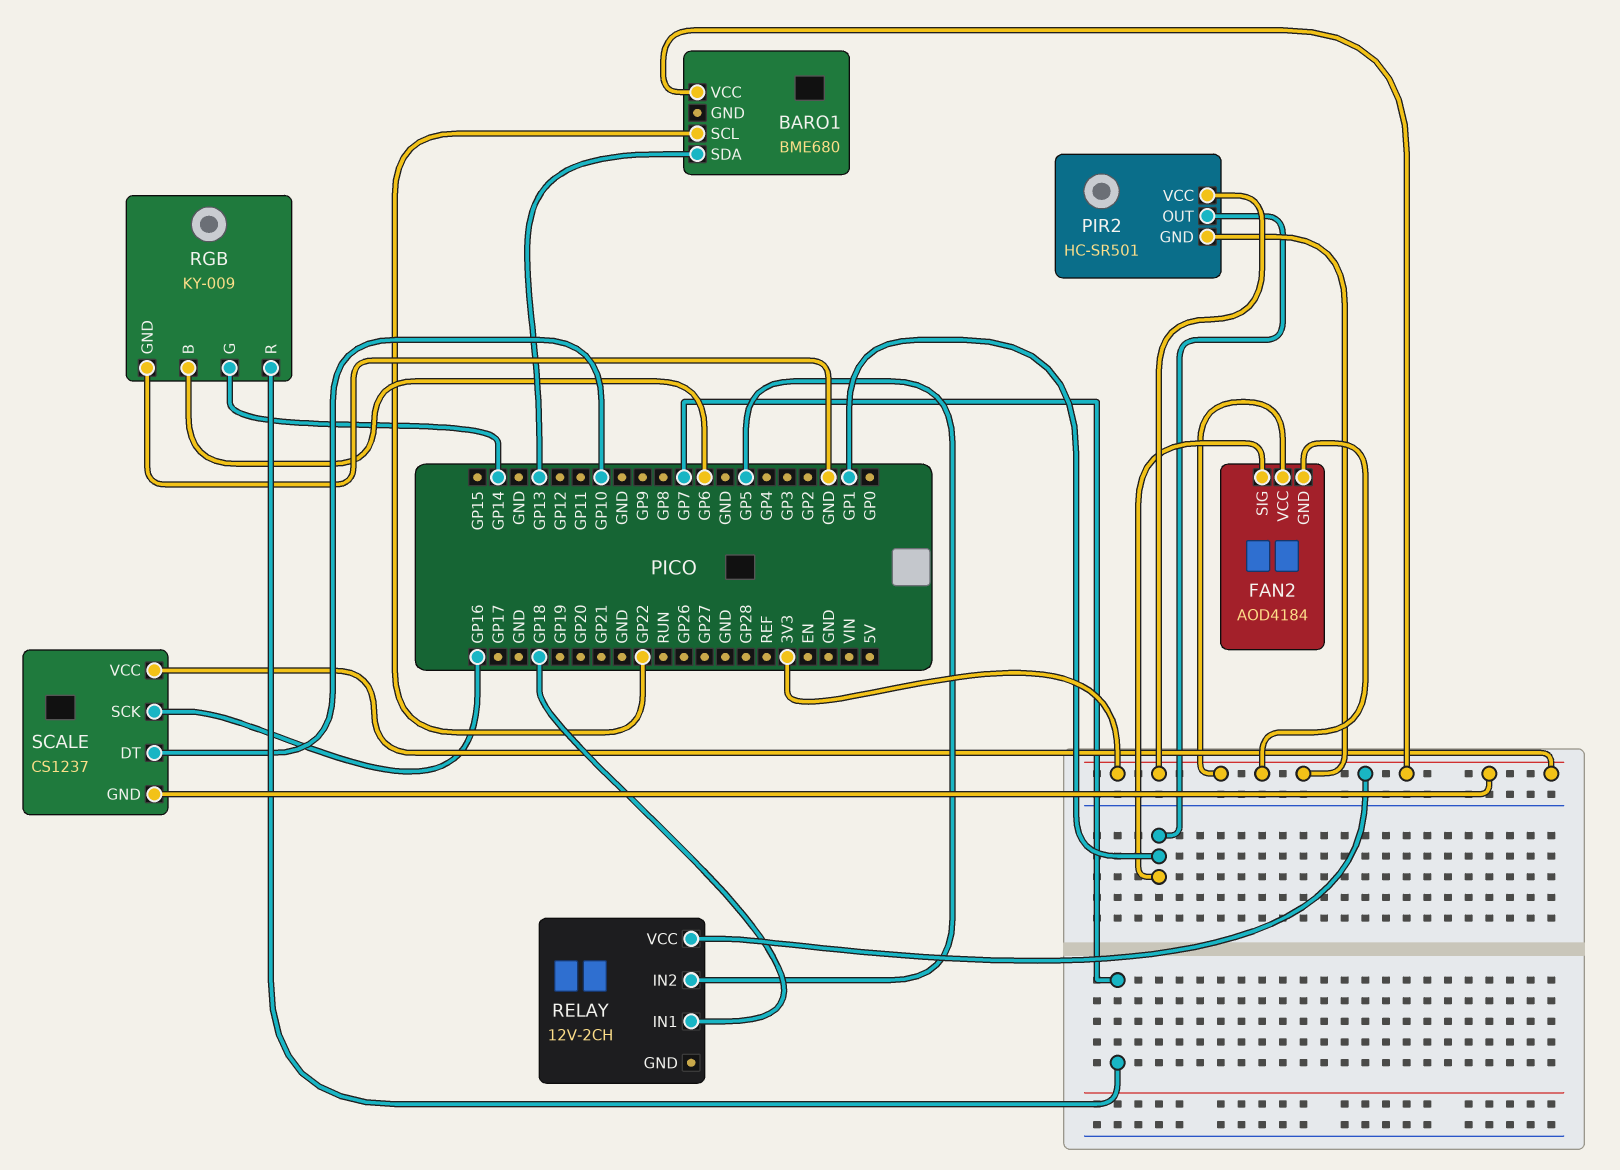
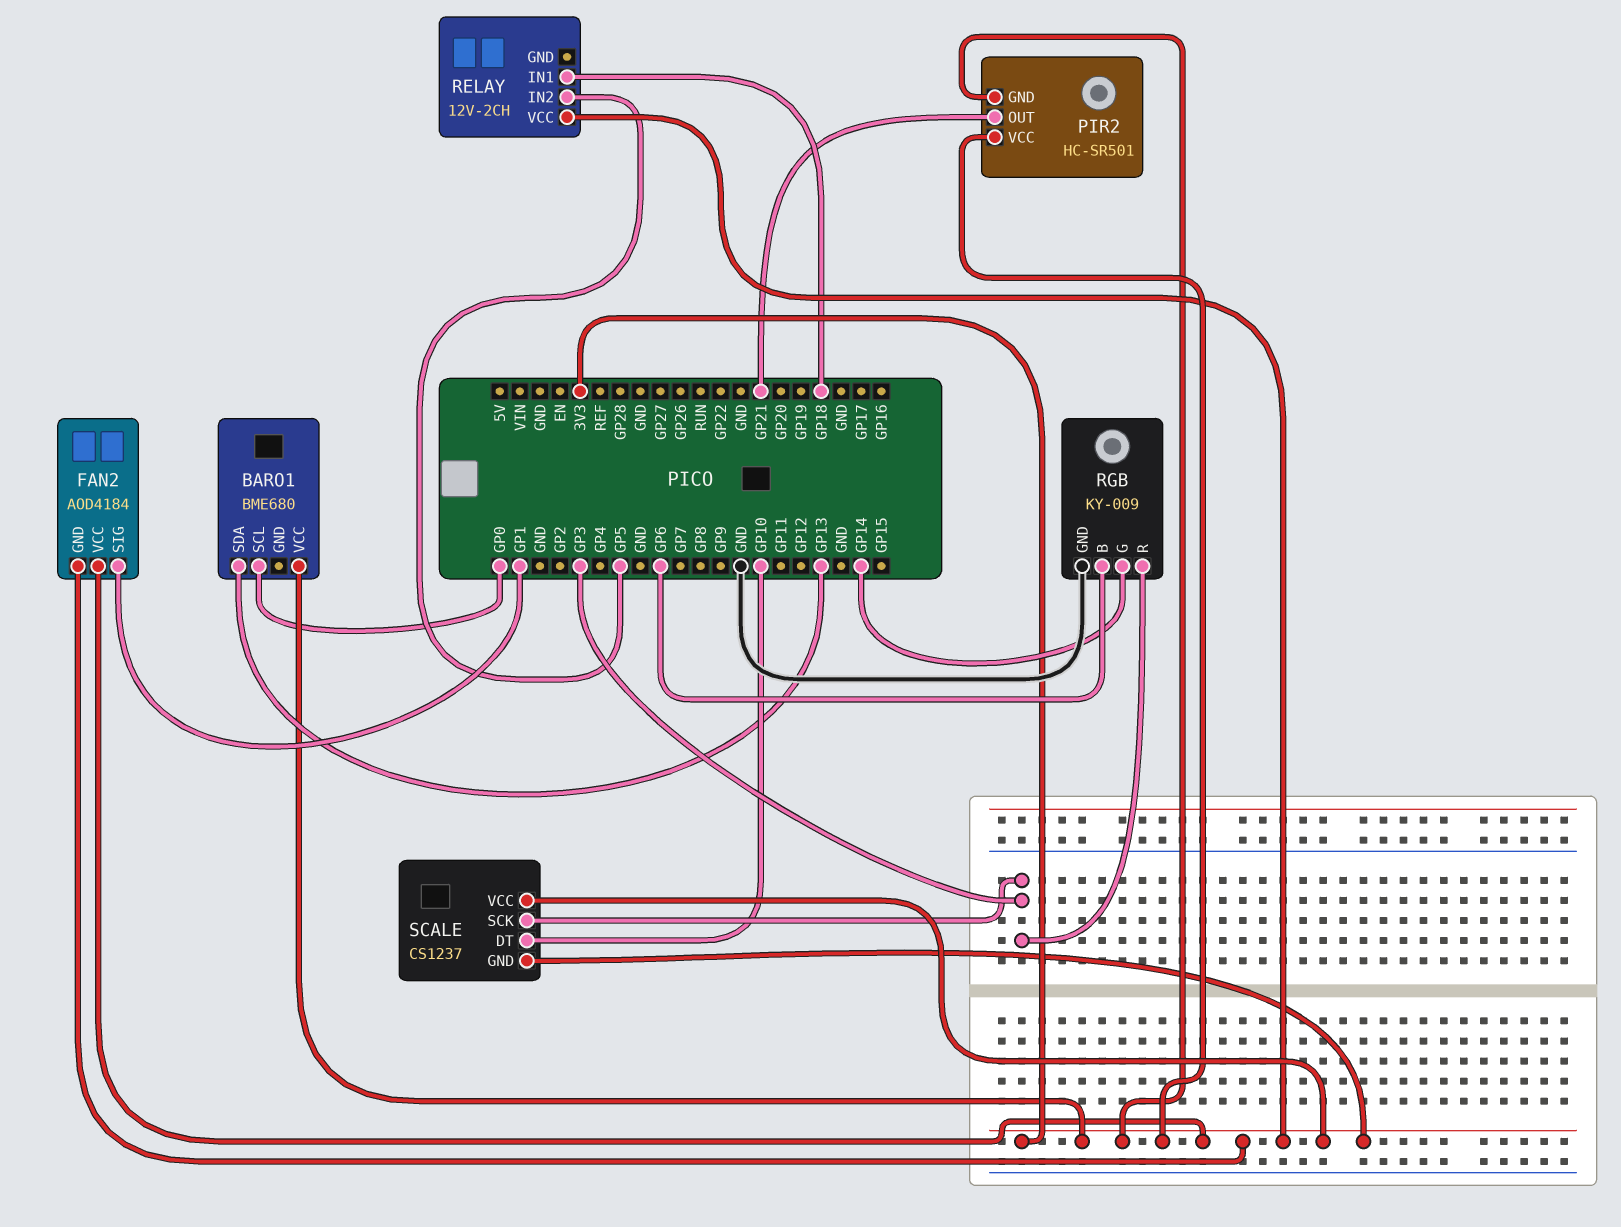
BARO1 pin SCL: GP22 -> GP0
PIR2 pin OUT: GP1 -> GP21
RGB pin R: GP7 -> GP3
SCALE pin SCK: GP16 -> GP3

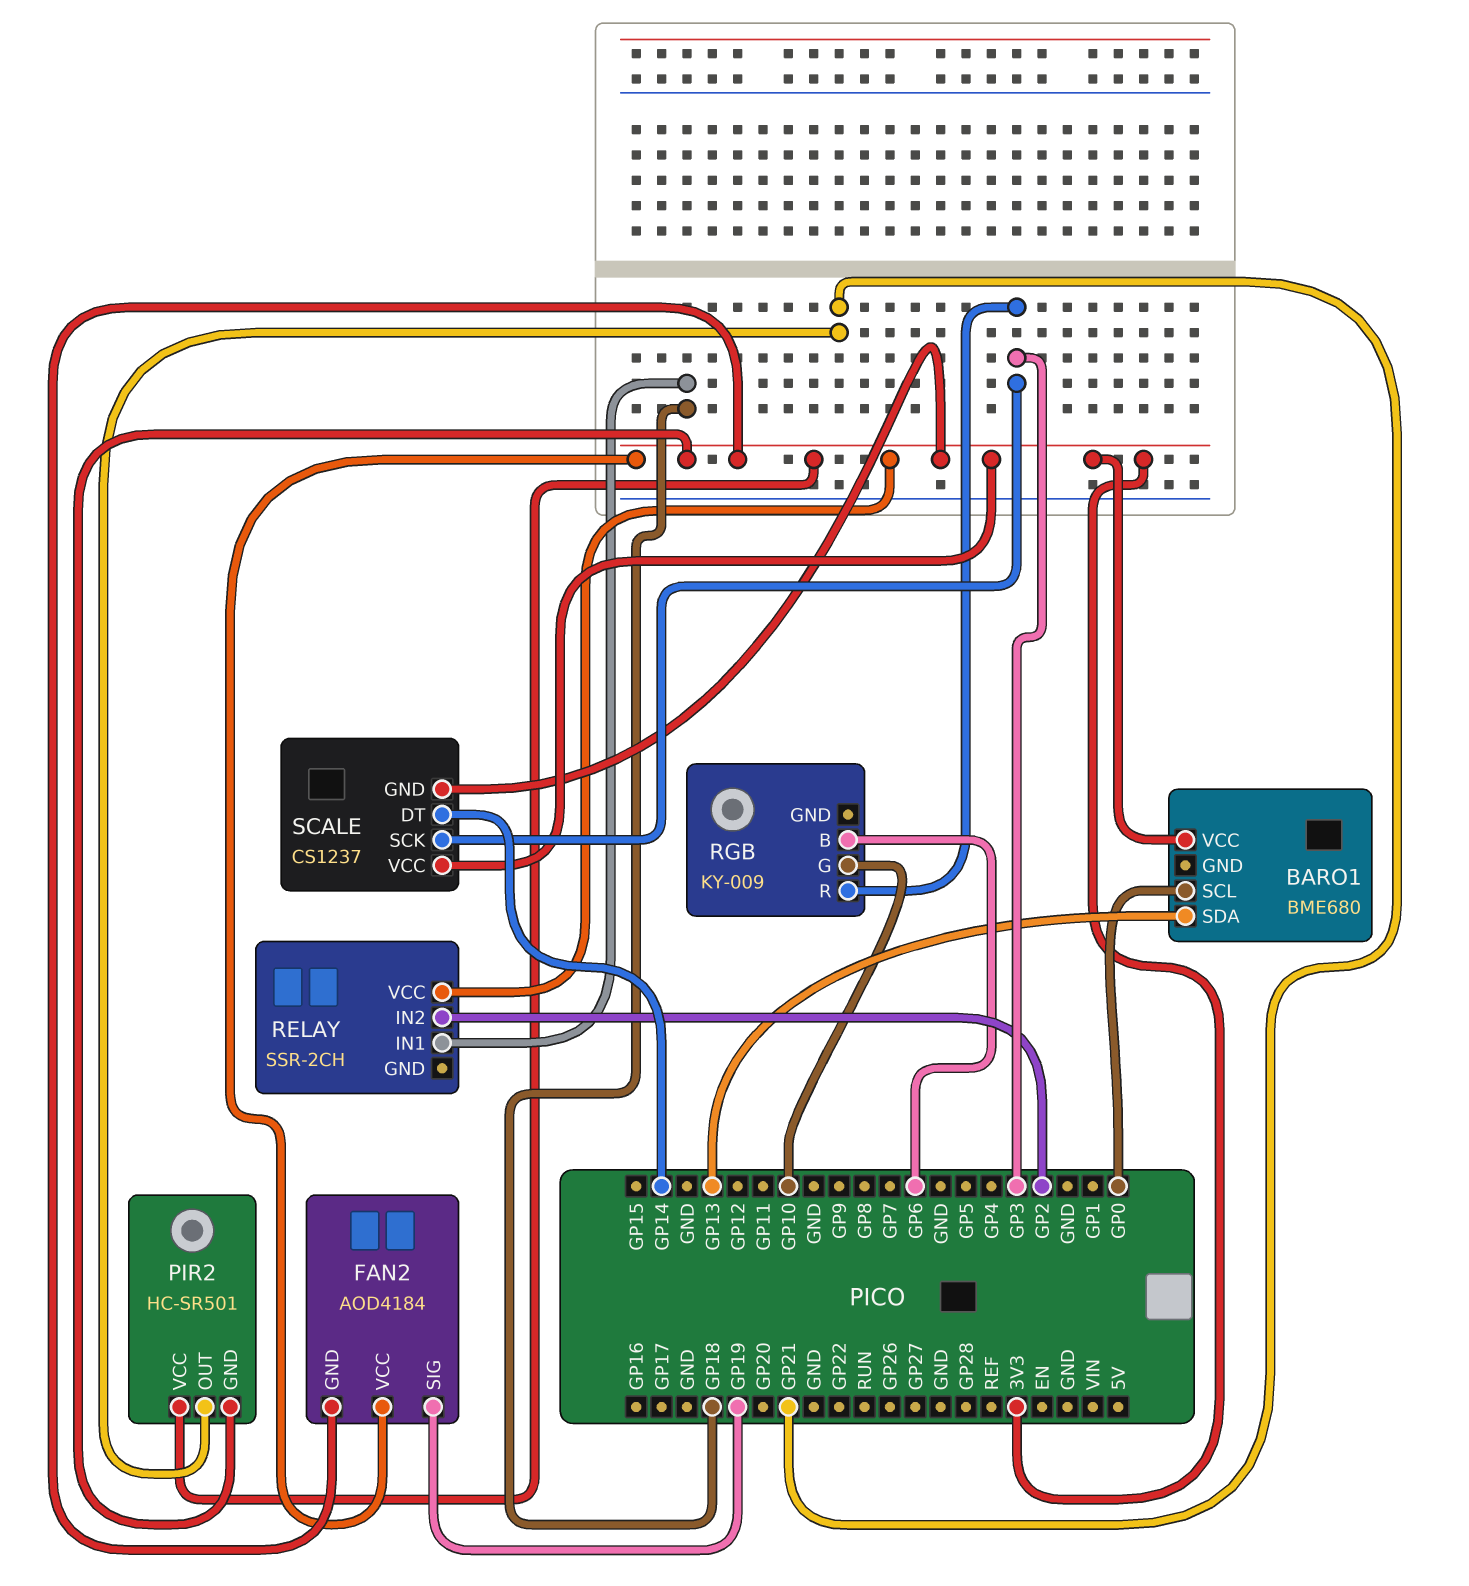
FAN2 pin SIG: GP1 -> GP19
RELAY: 12V-2CH -> SSR-2CH
RELAY pin IN2: GP5 -> GP2
RGB pin G: GP14 -> GP10
RGB pin GND: GND -> none
SCALE pin DT: GP10 -> GP14

